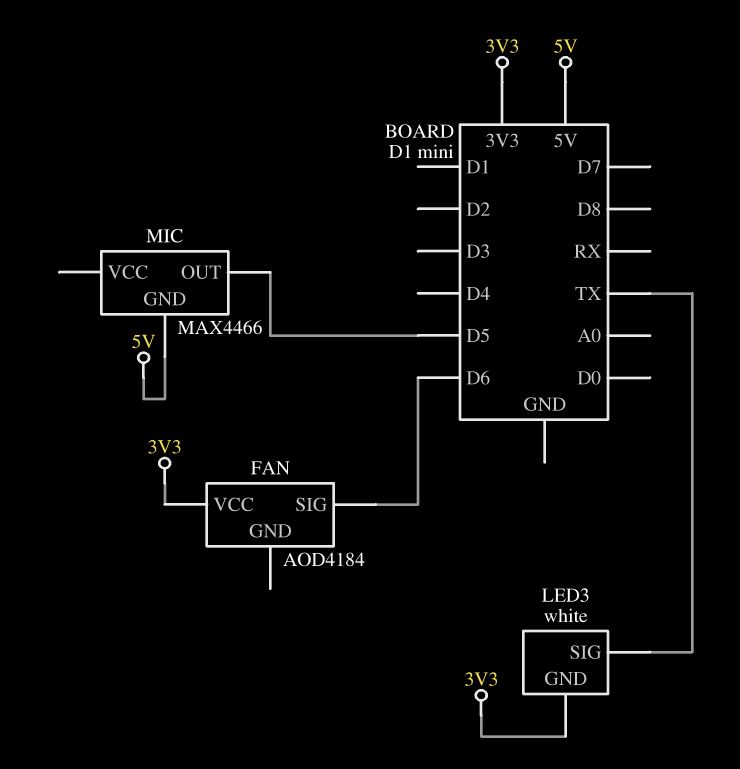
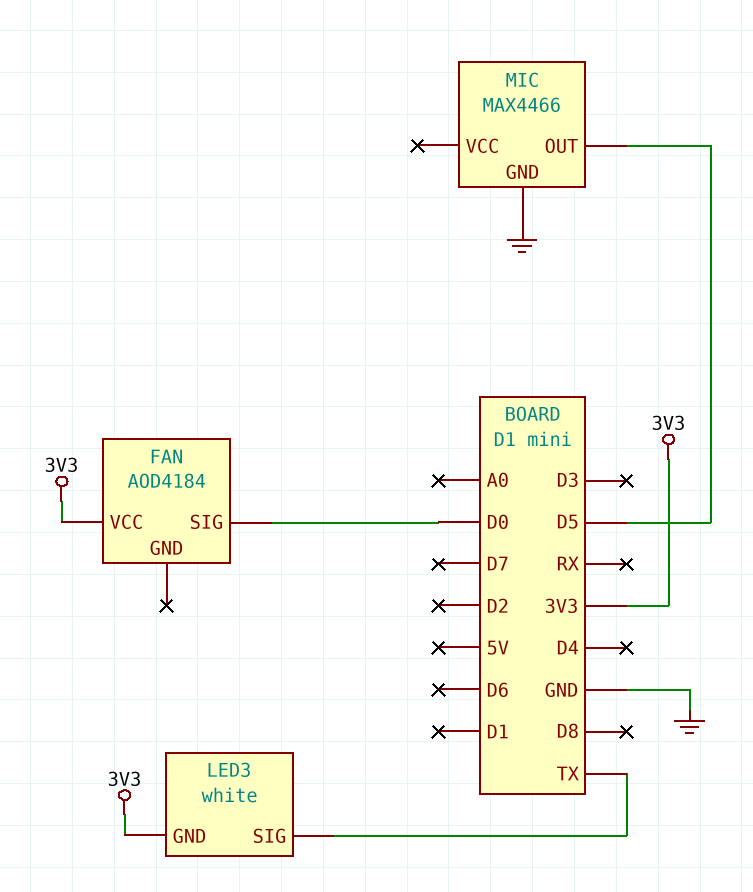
FAN pin SIG: D6 -> D0
MIC pin GND: 5V -> GND

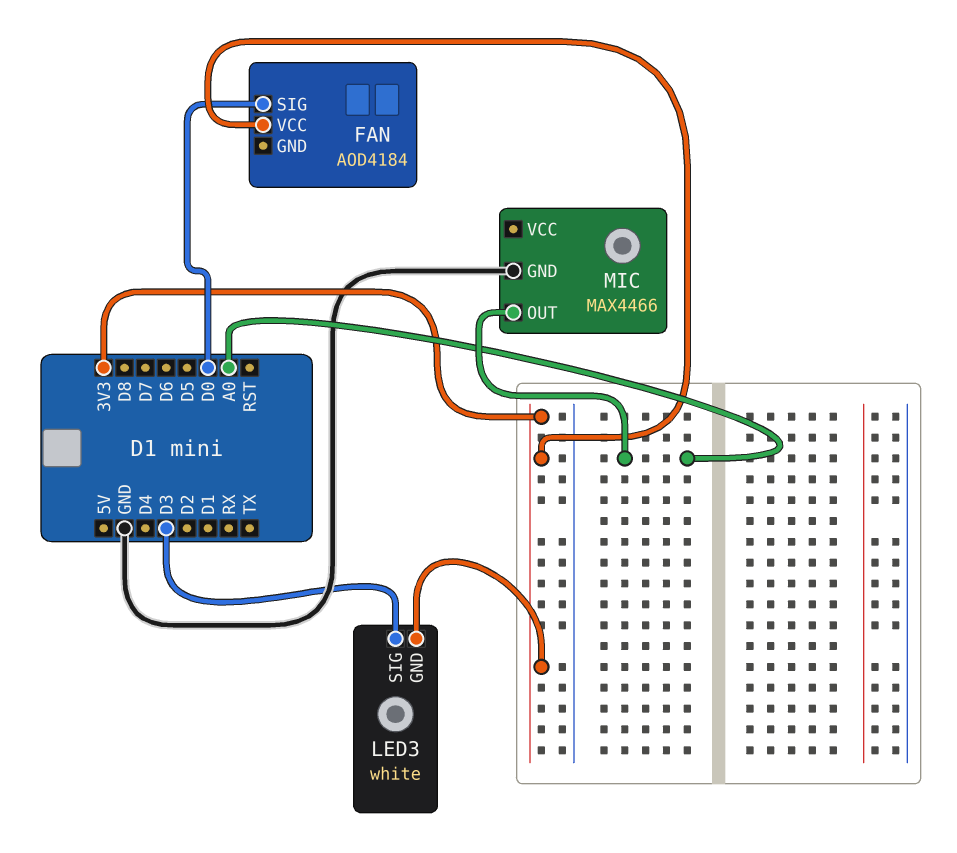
LED3 pin SIG: TX -> D3
MIC pin OUT: D5 -> A0

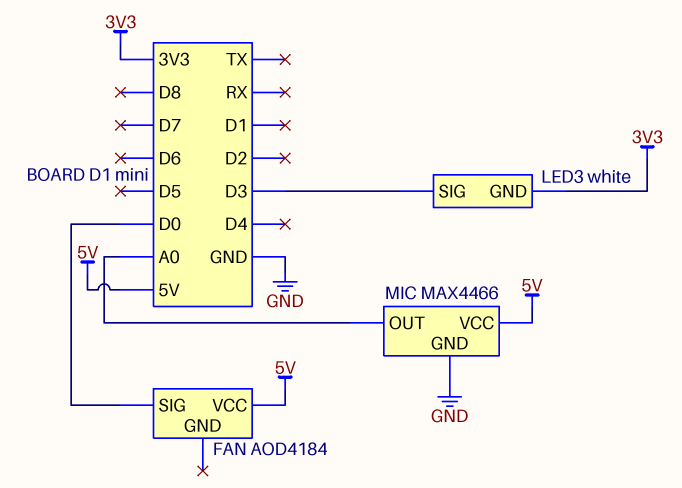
FAN pin VCC: 3V3 -> 5V
MIC pin VCC: none -> 5V

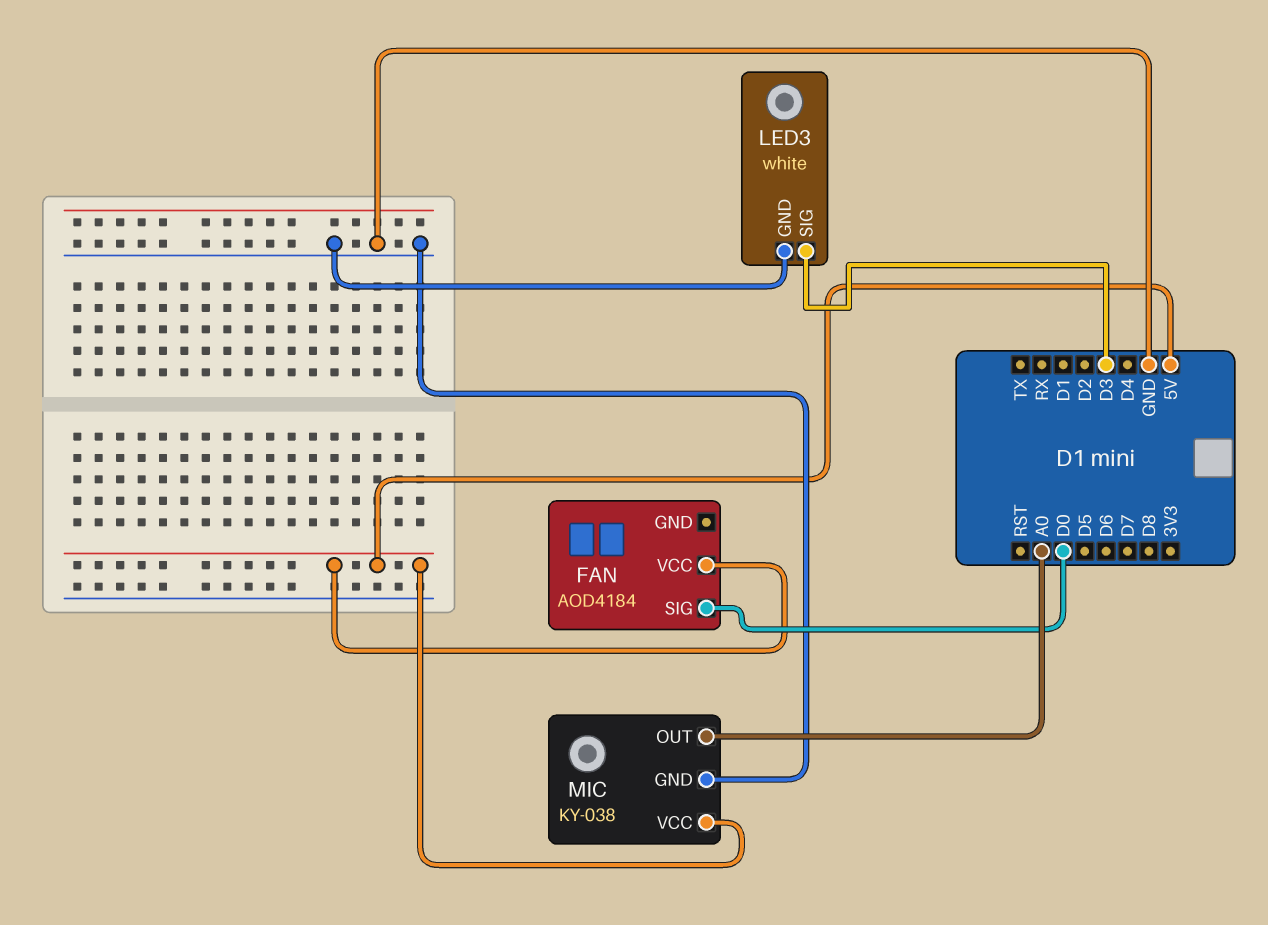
LED3 pin GND: 3V3 -> GND
MIC: MAX4466 -> KY-038

